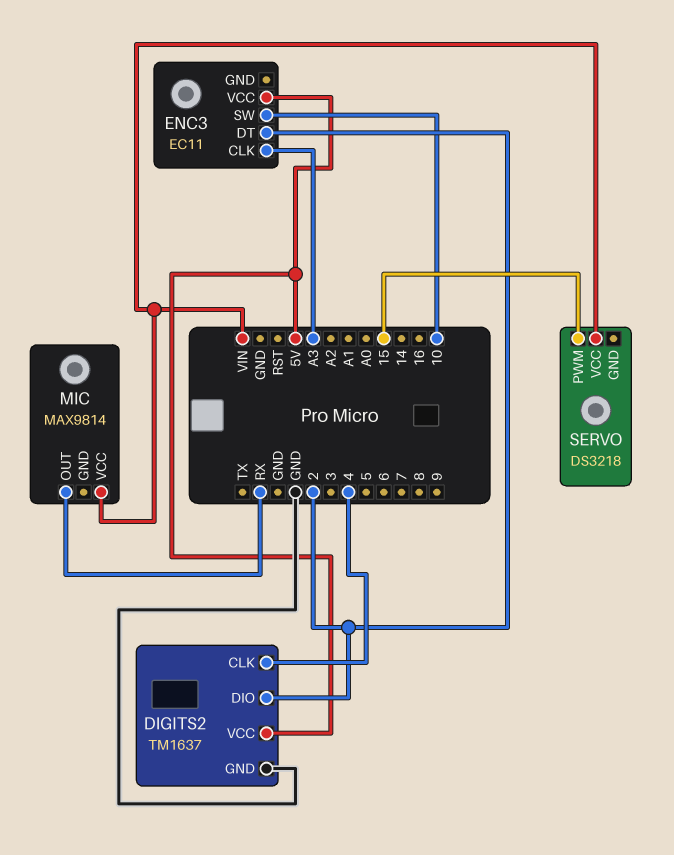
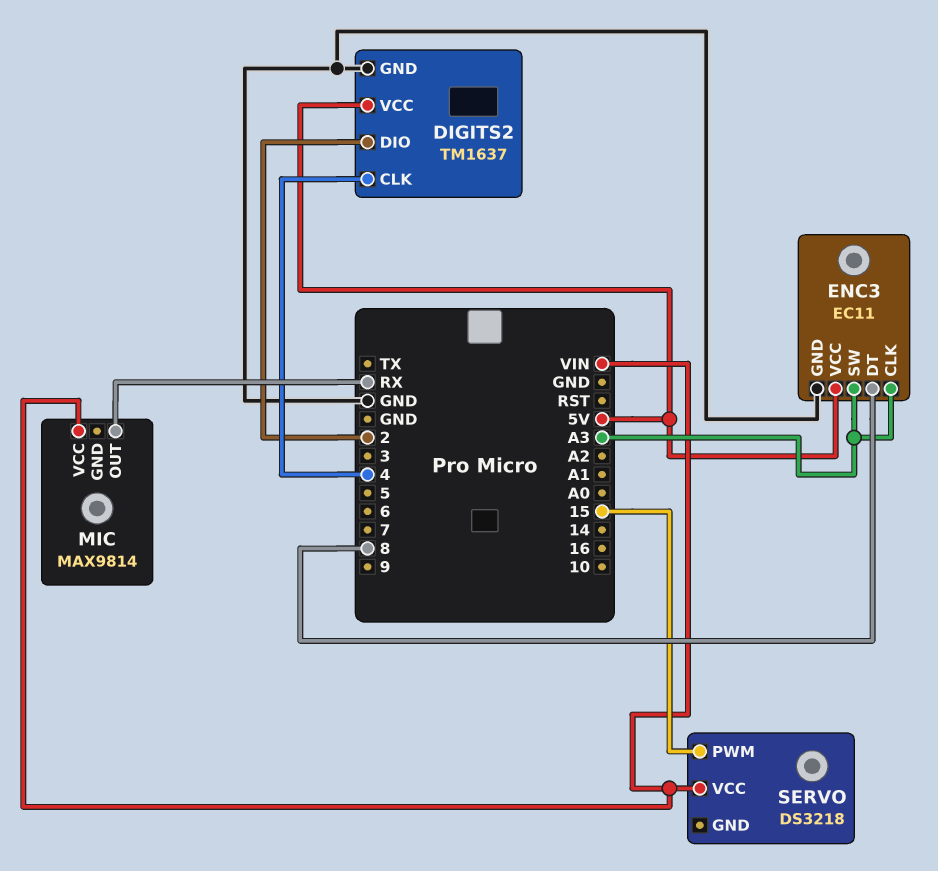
ENC3 pin DT: 2 -> 8
ENC3 pin GND: none -> GND
ENC3 pin SW: 10 -> A3

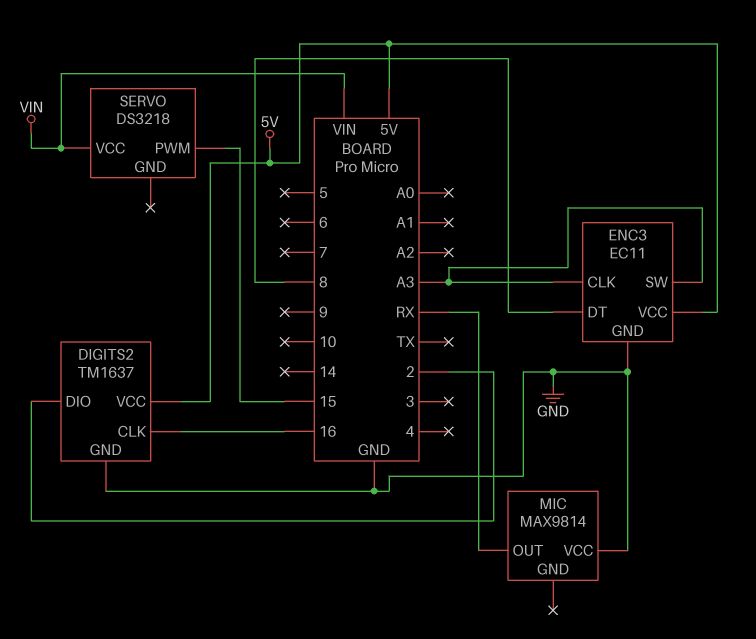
DIGITS2 pin CLK: 4 -> 16
MIC pin VCC: VIN -> GND

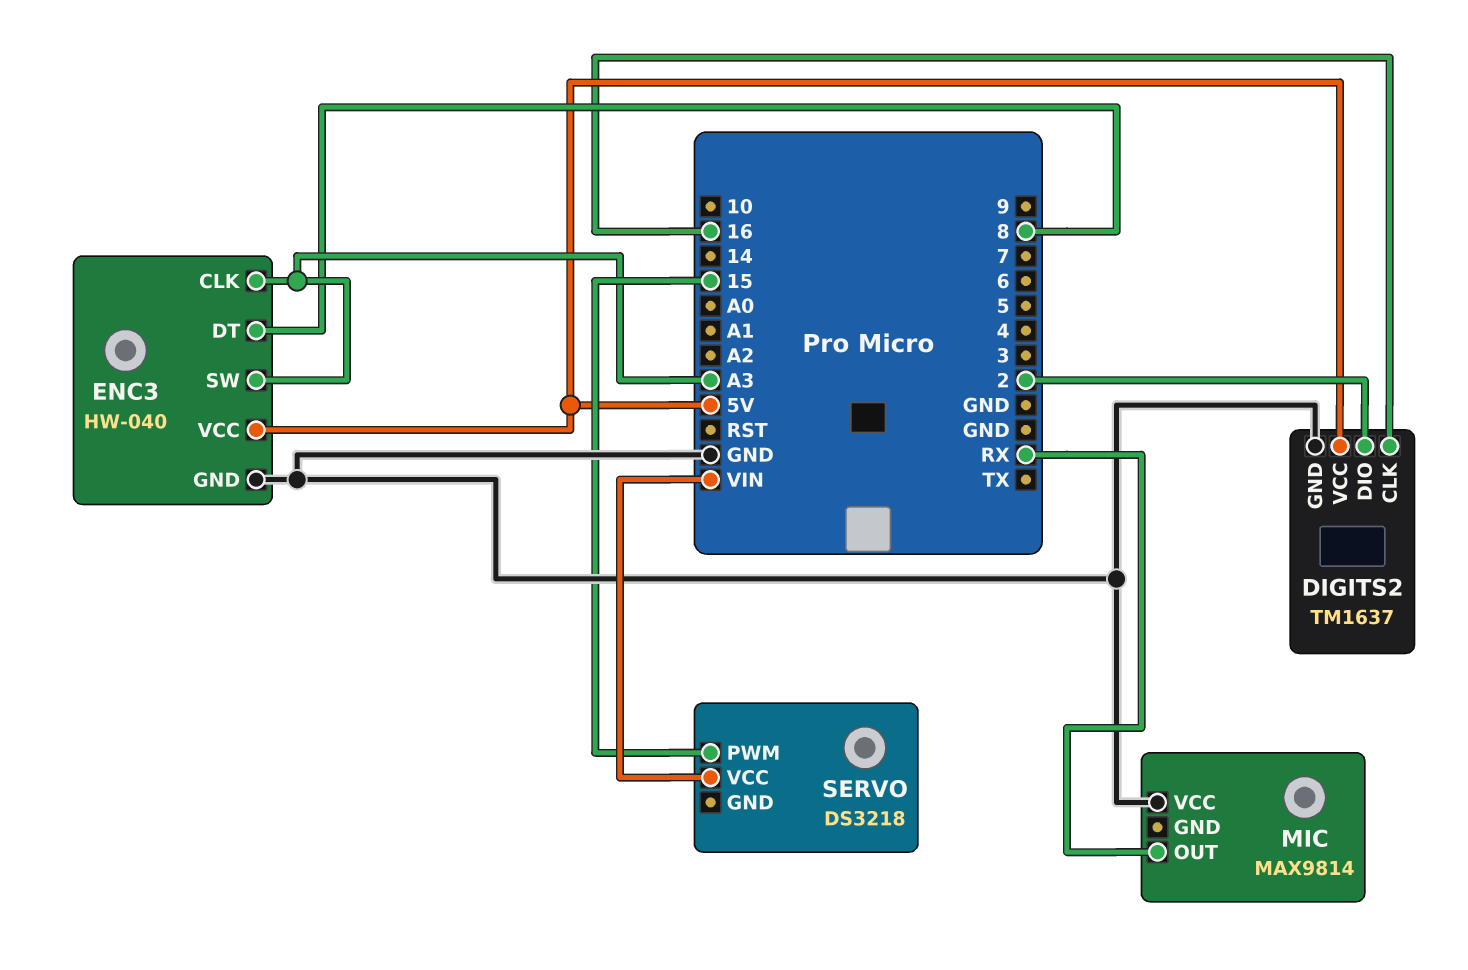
ENC3: EC11 -> HW-040

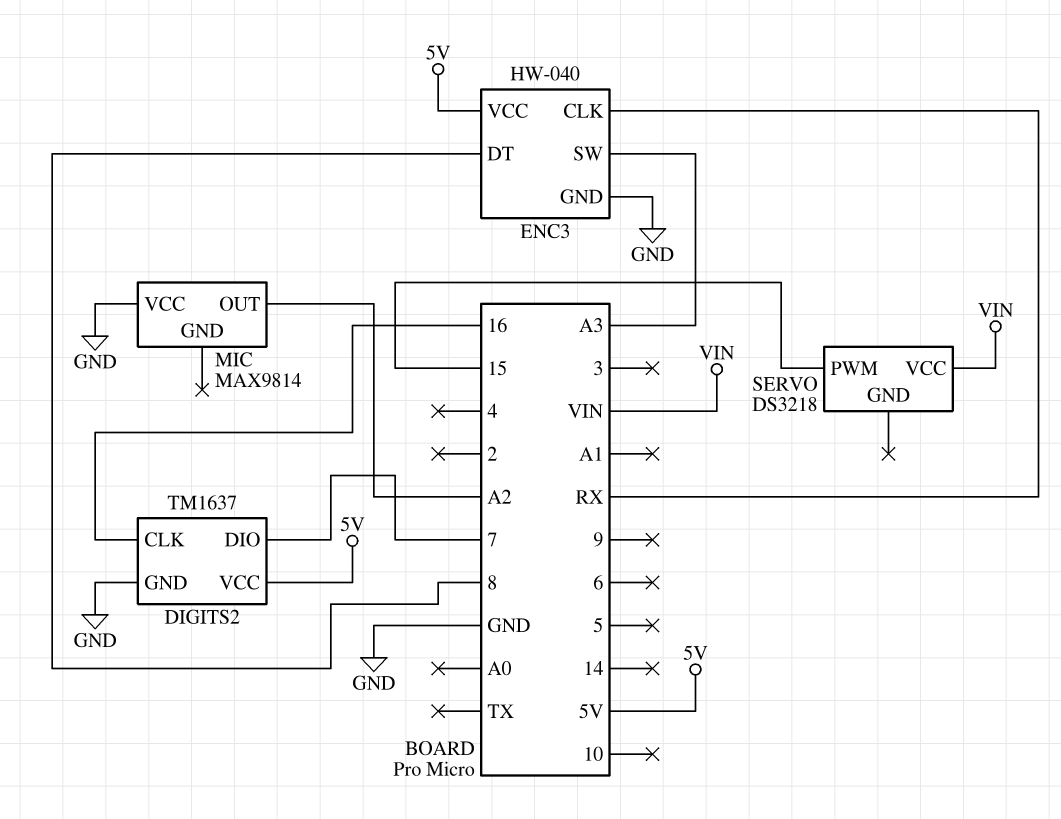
DIGITS2 pin DIO: 2 -> 7
ENC3 pin CLK: A3 -> RX
MIC pin OUT: RX -> A2

